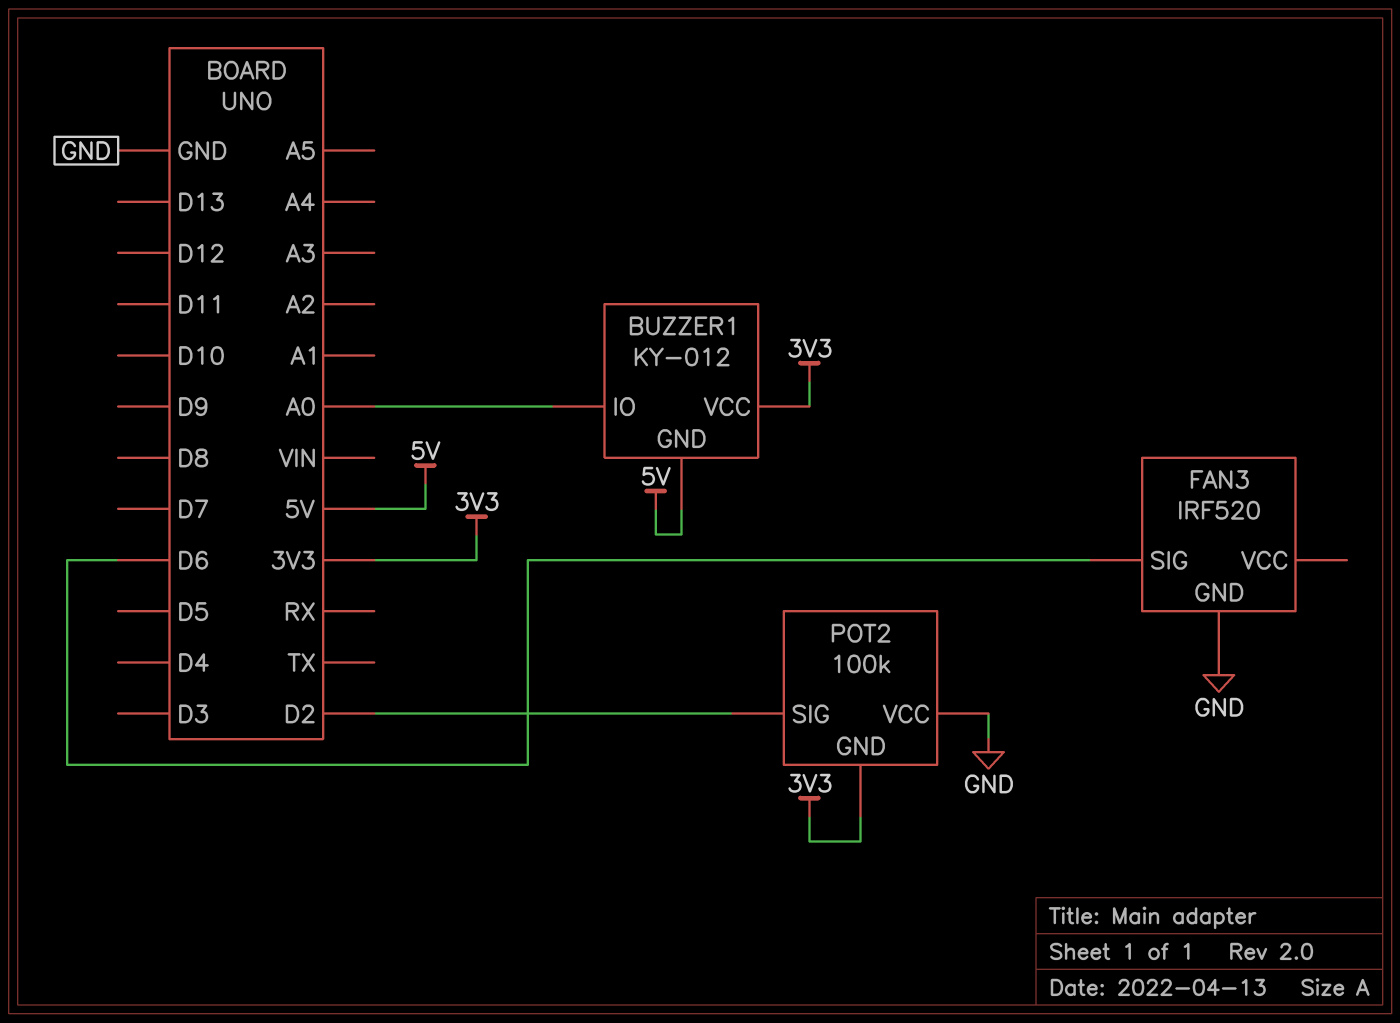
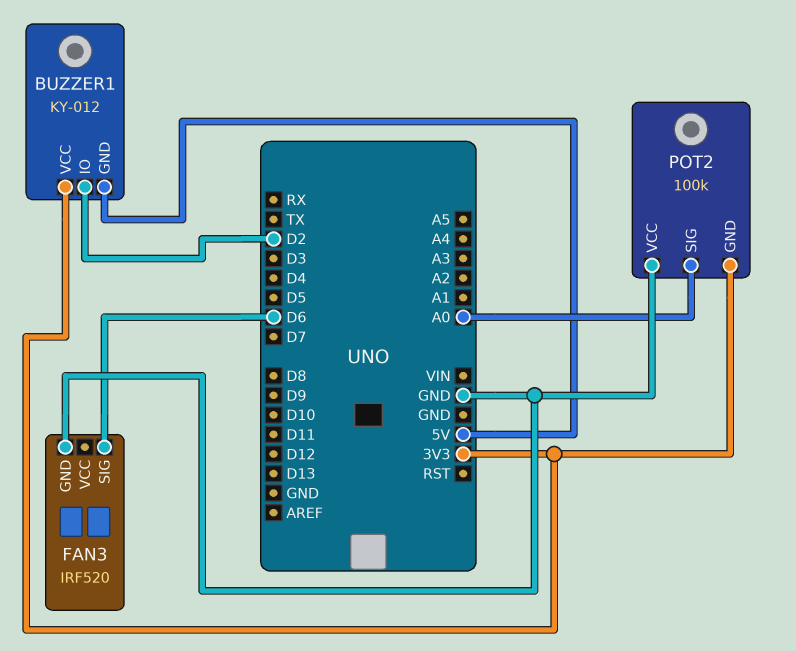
BUZZER1 pin IO: A0 -> D2
POT2 pin SIG: D2 -> A0

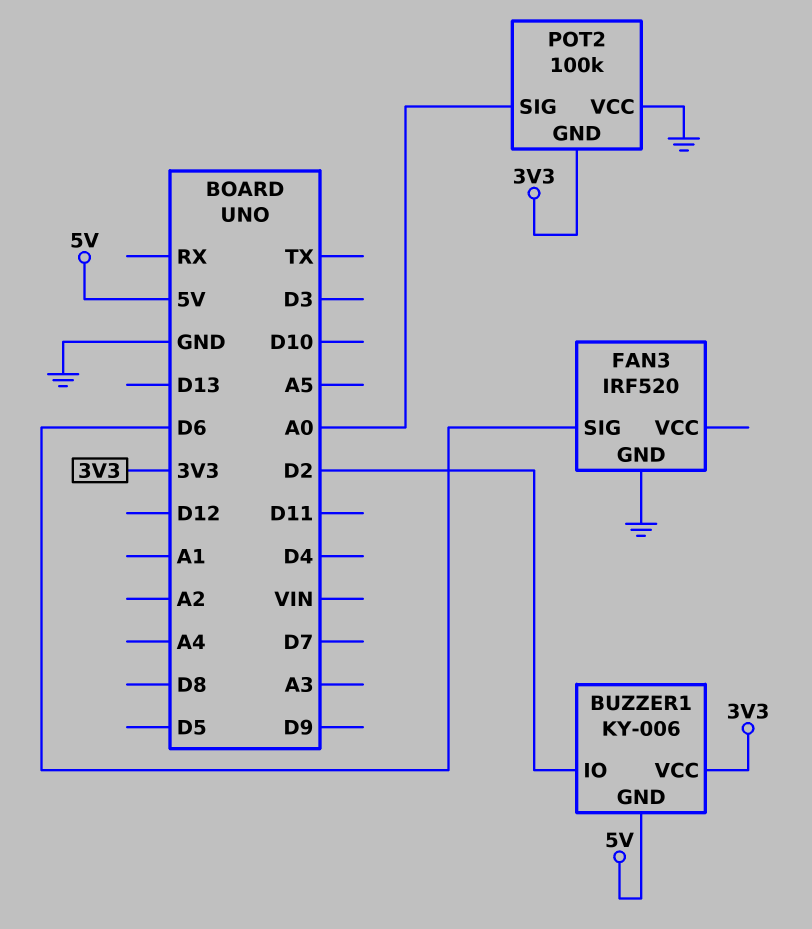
BUZZER1: KY-012 -> KY-006

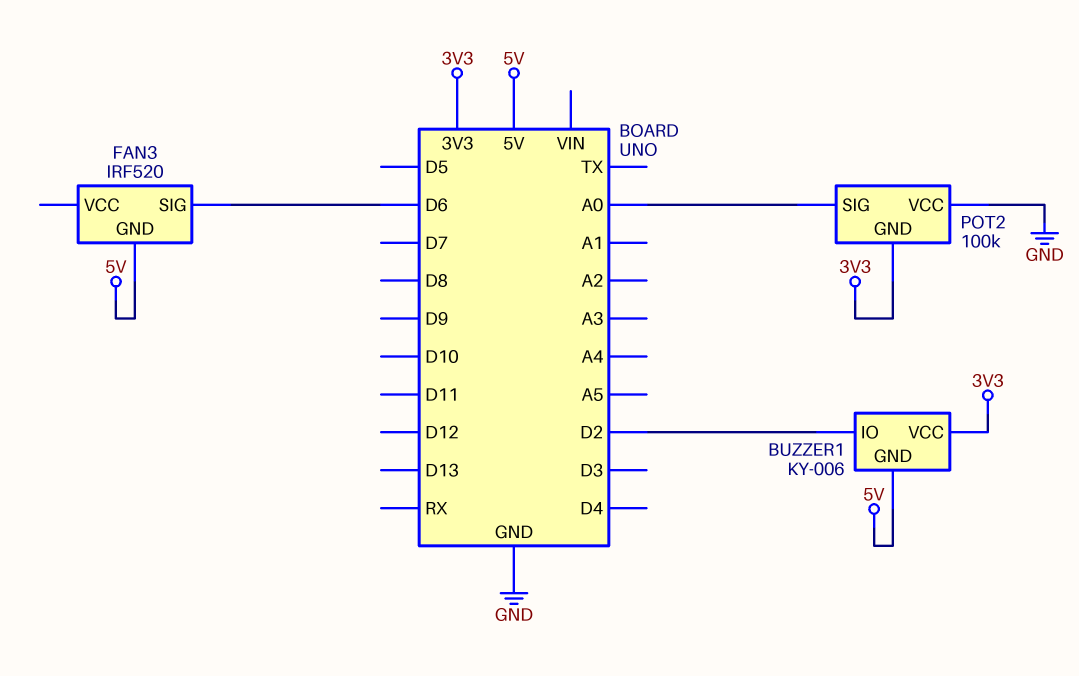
FAN3 pin GND: GND -> 5V

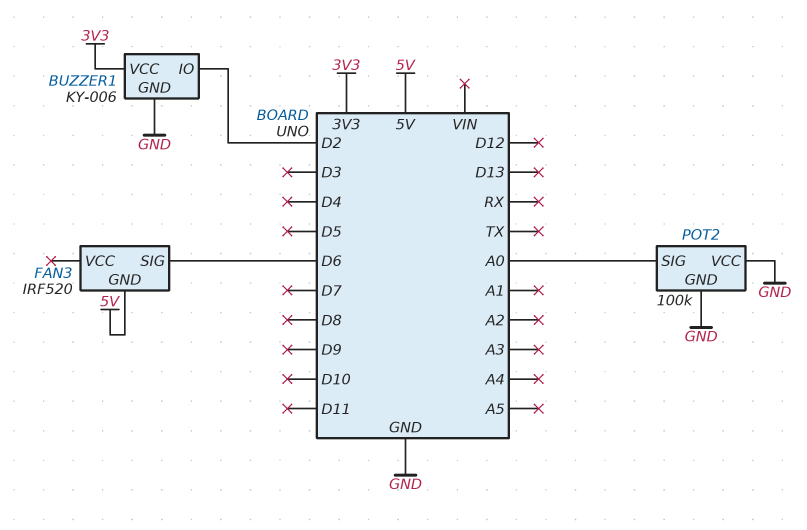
BUZZER1 pin GND: 5V -> GND
POT2 pin GND: 3V3 -> GND

